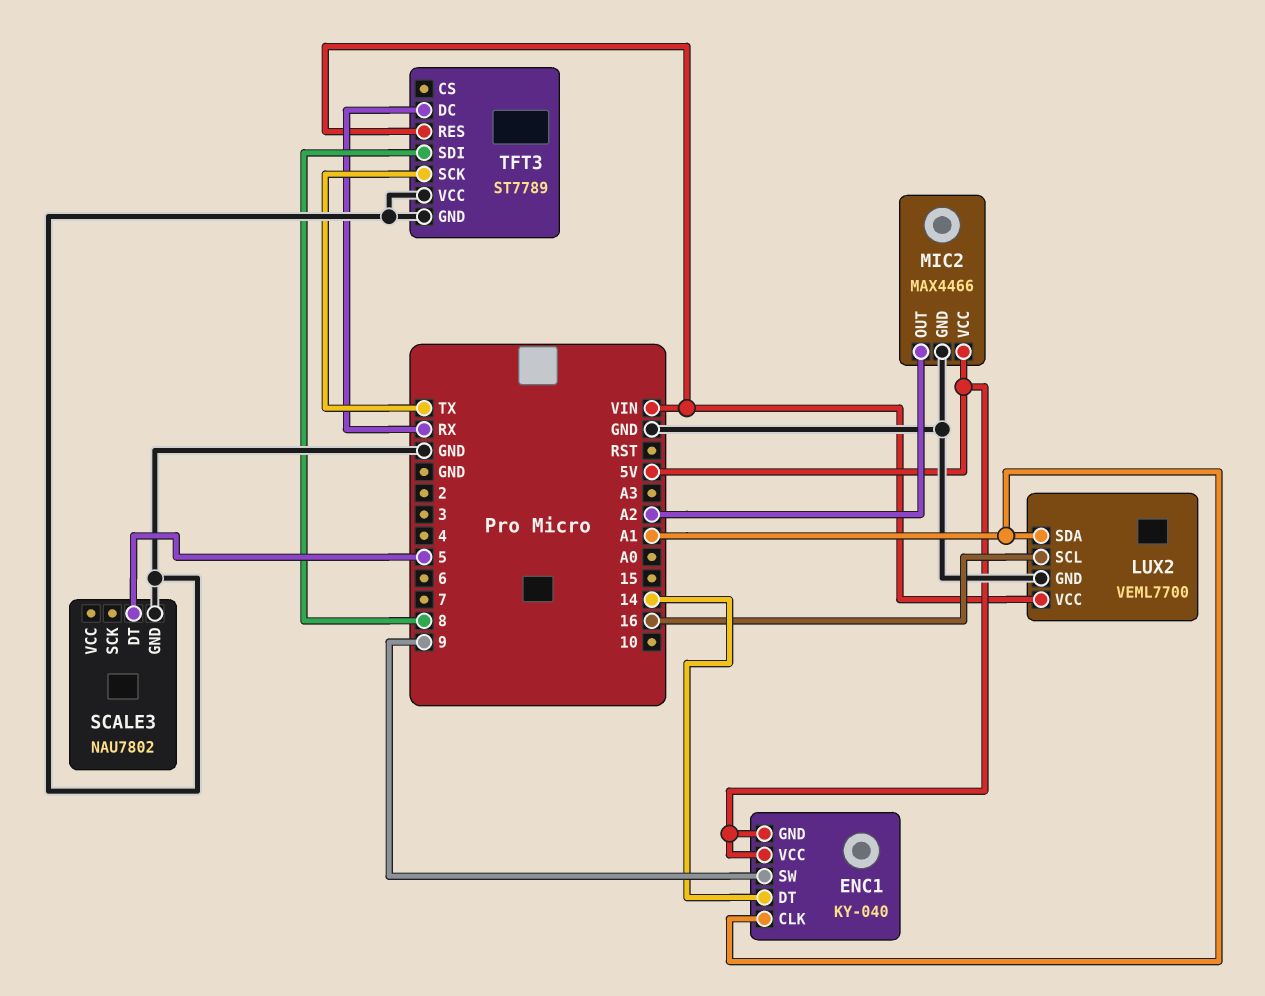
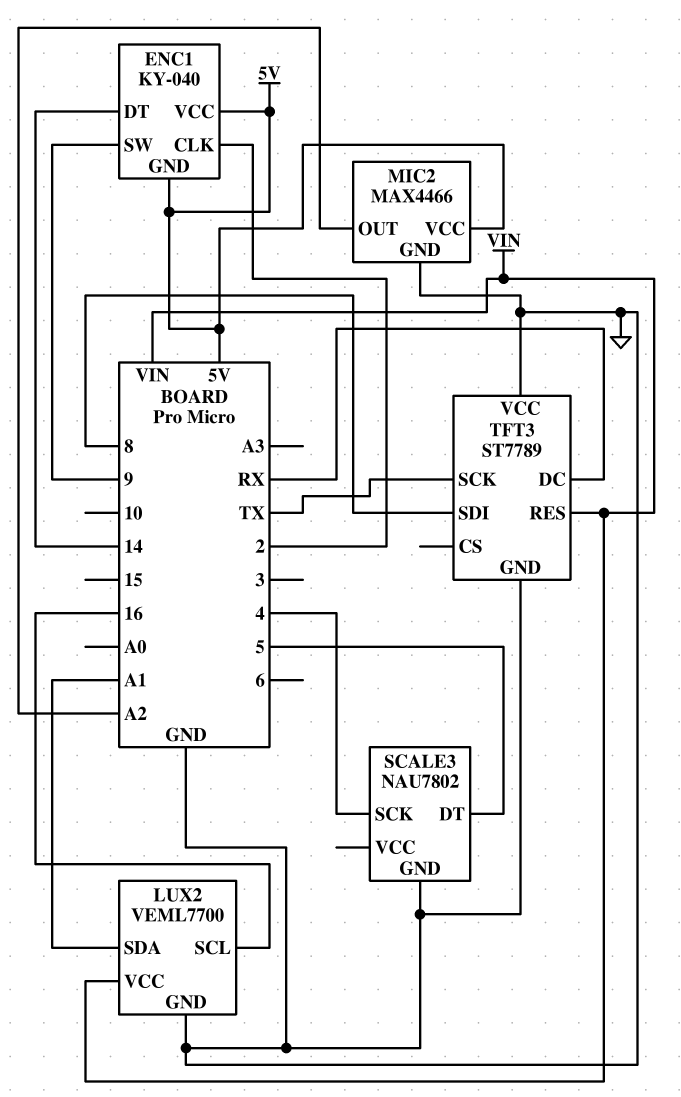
ENC1 pin CLK: A1 -> 2
SCALE3 pin SCK: none -> 4

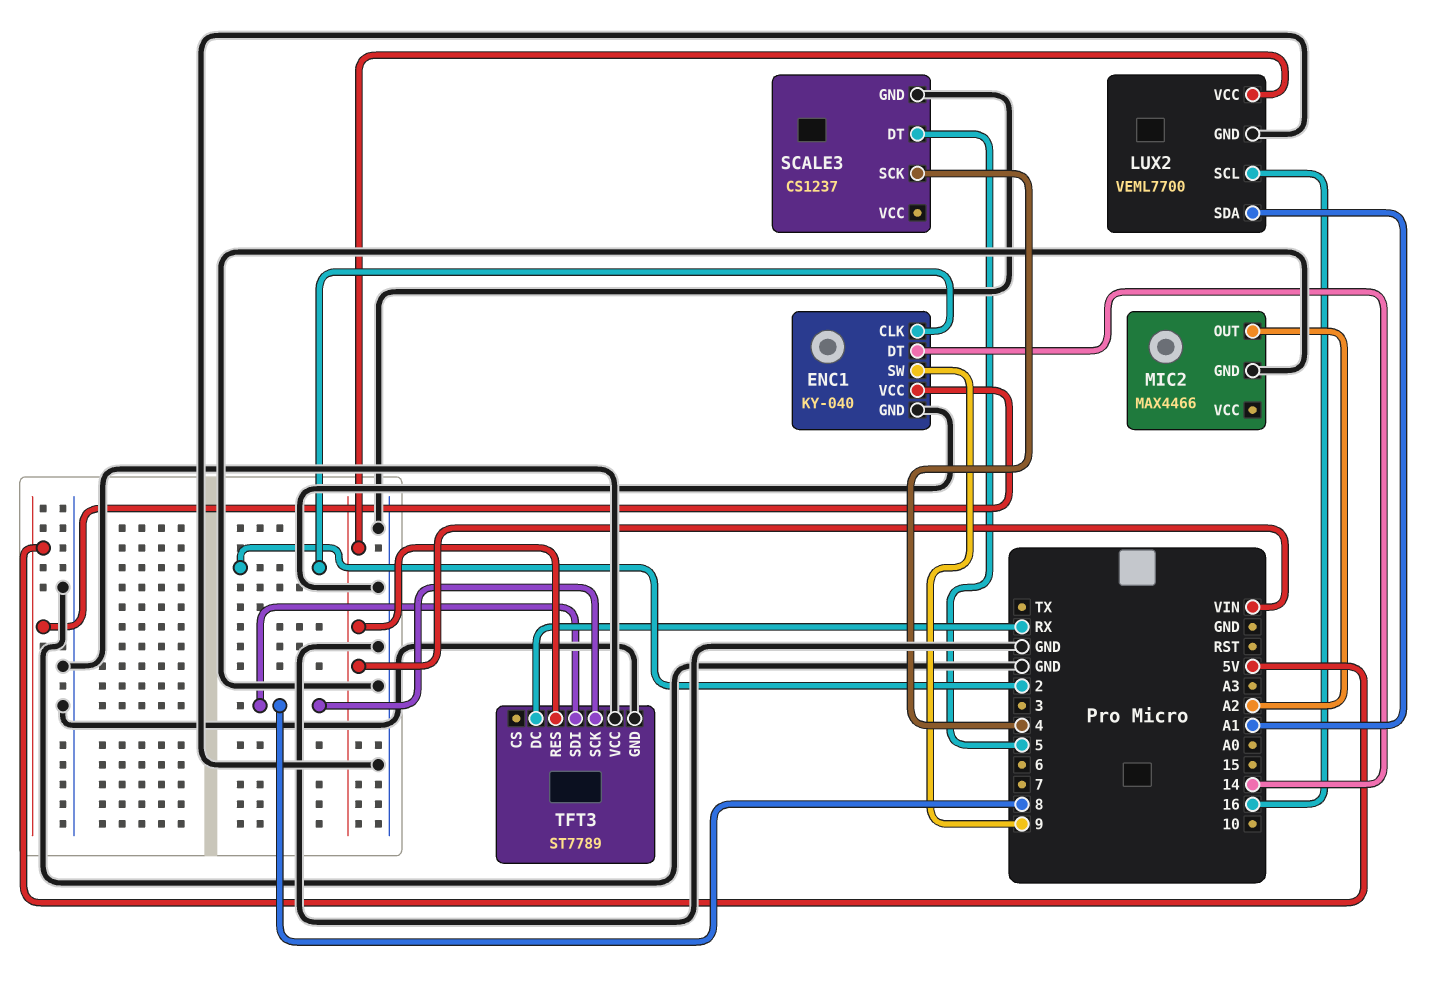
ENC1 pin GND: 5V -> GND
MIC2 pin VCC: 5V -> none
SCALE3: NAU7802 -> CS1237
TFT3 pin SCK: TX -> 8

